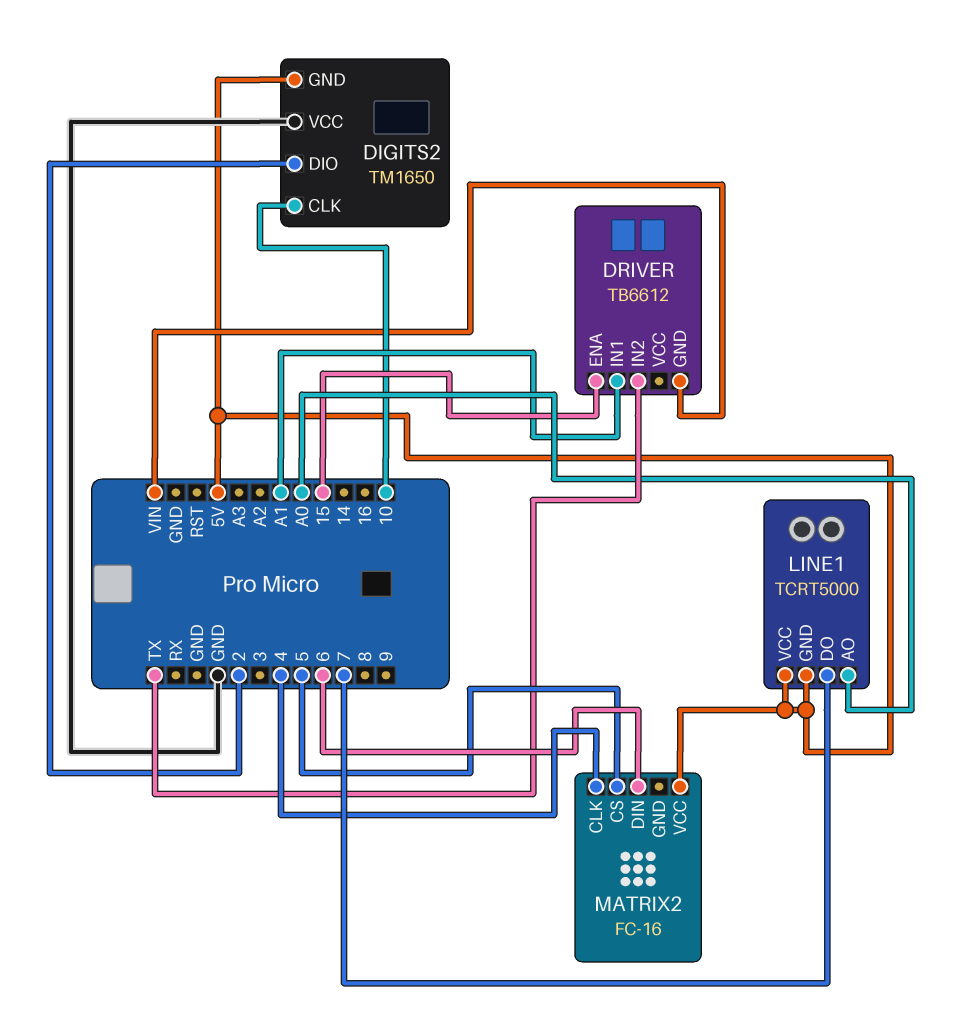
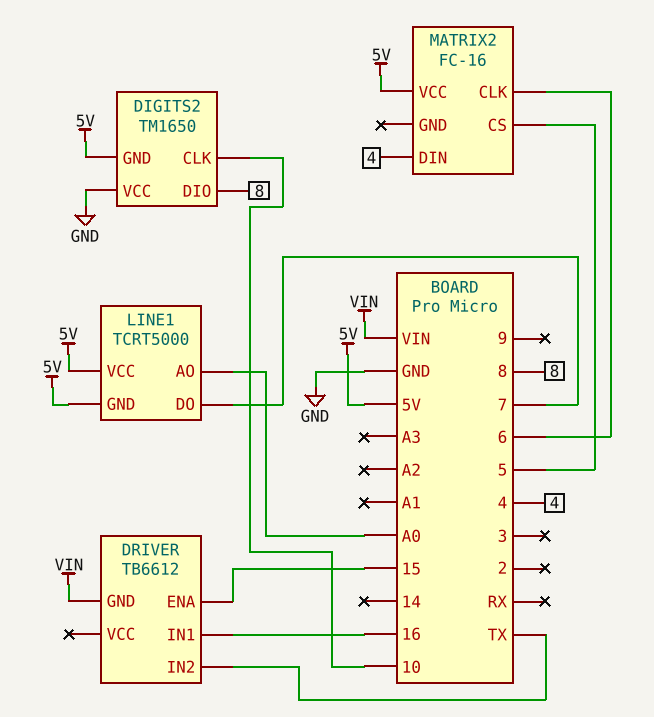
DIGITS2 pin DIO: 2 -> 8
DRIVER pin IN1: A1 -> 16
MATRIX2 pin CLK: 4 -> 6
MATRIX2 pin DIN: 6 -> 4

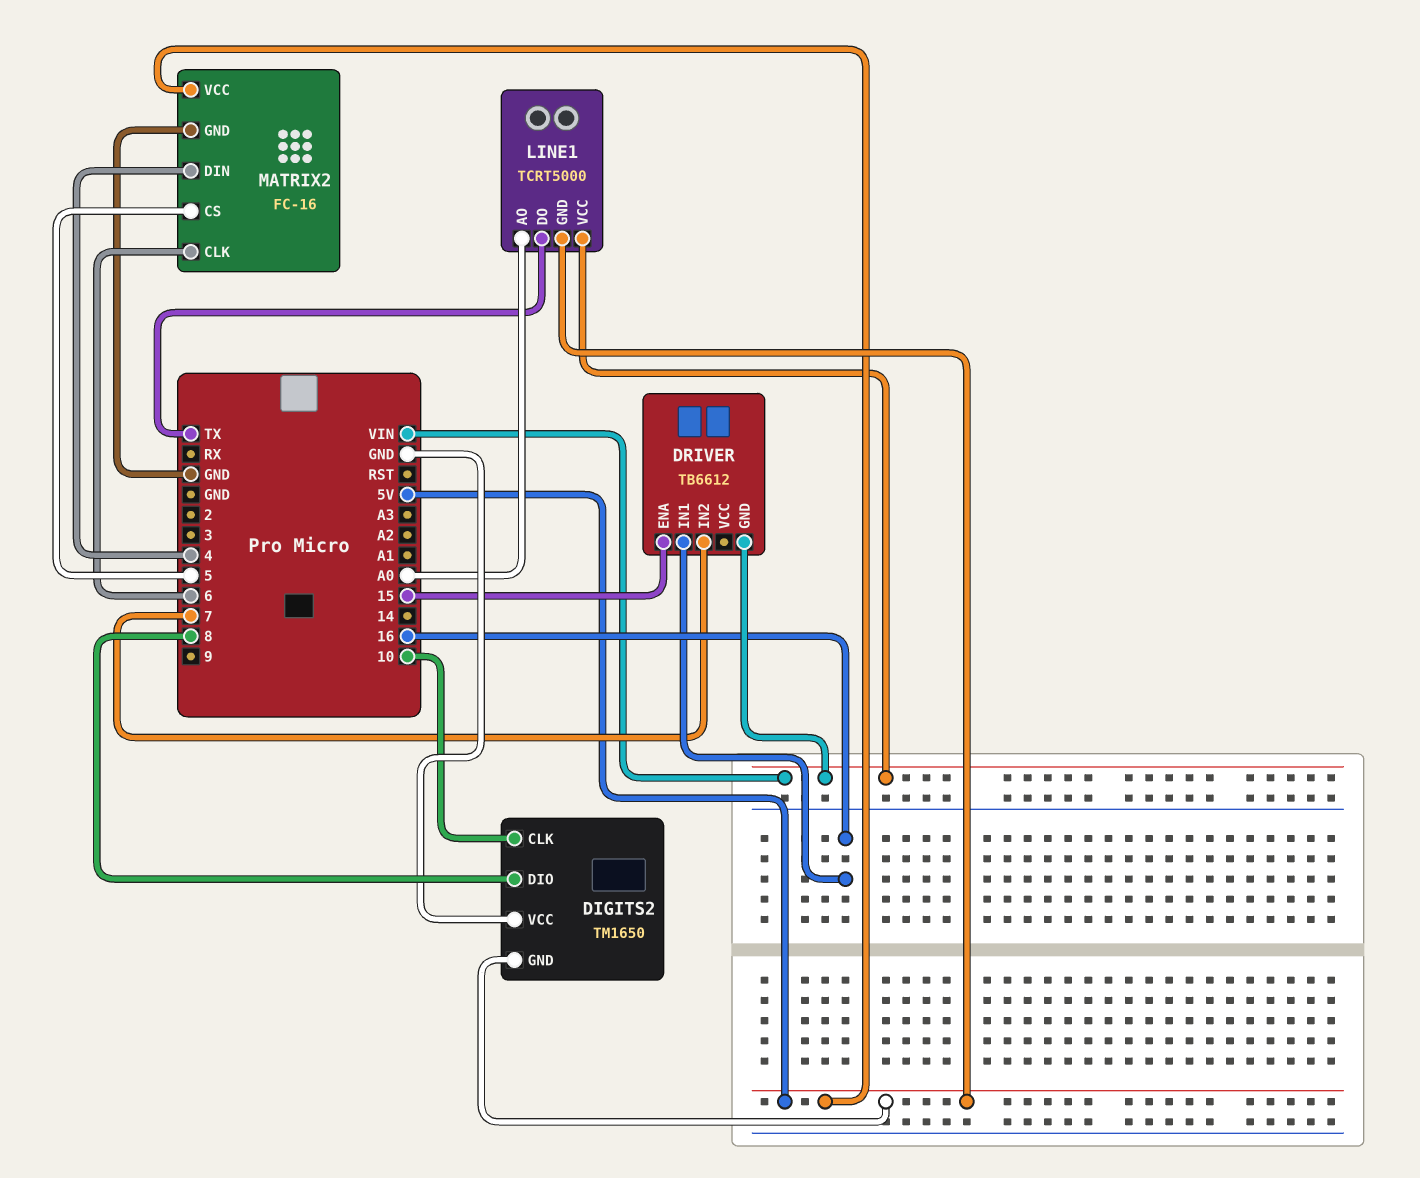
DRIVER pin IN2: TX -> 7
LINE1 pin DO: 7 -> TX
LINE1 pin VCC: 5V -> VIN
MATRIX2 pin GND: none -> GND

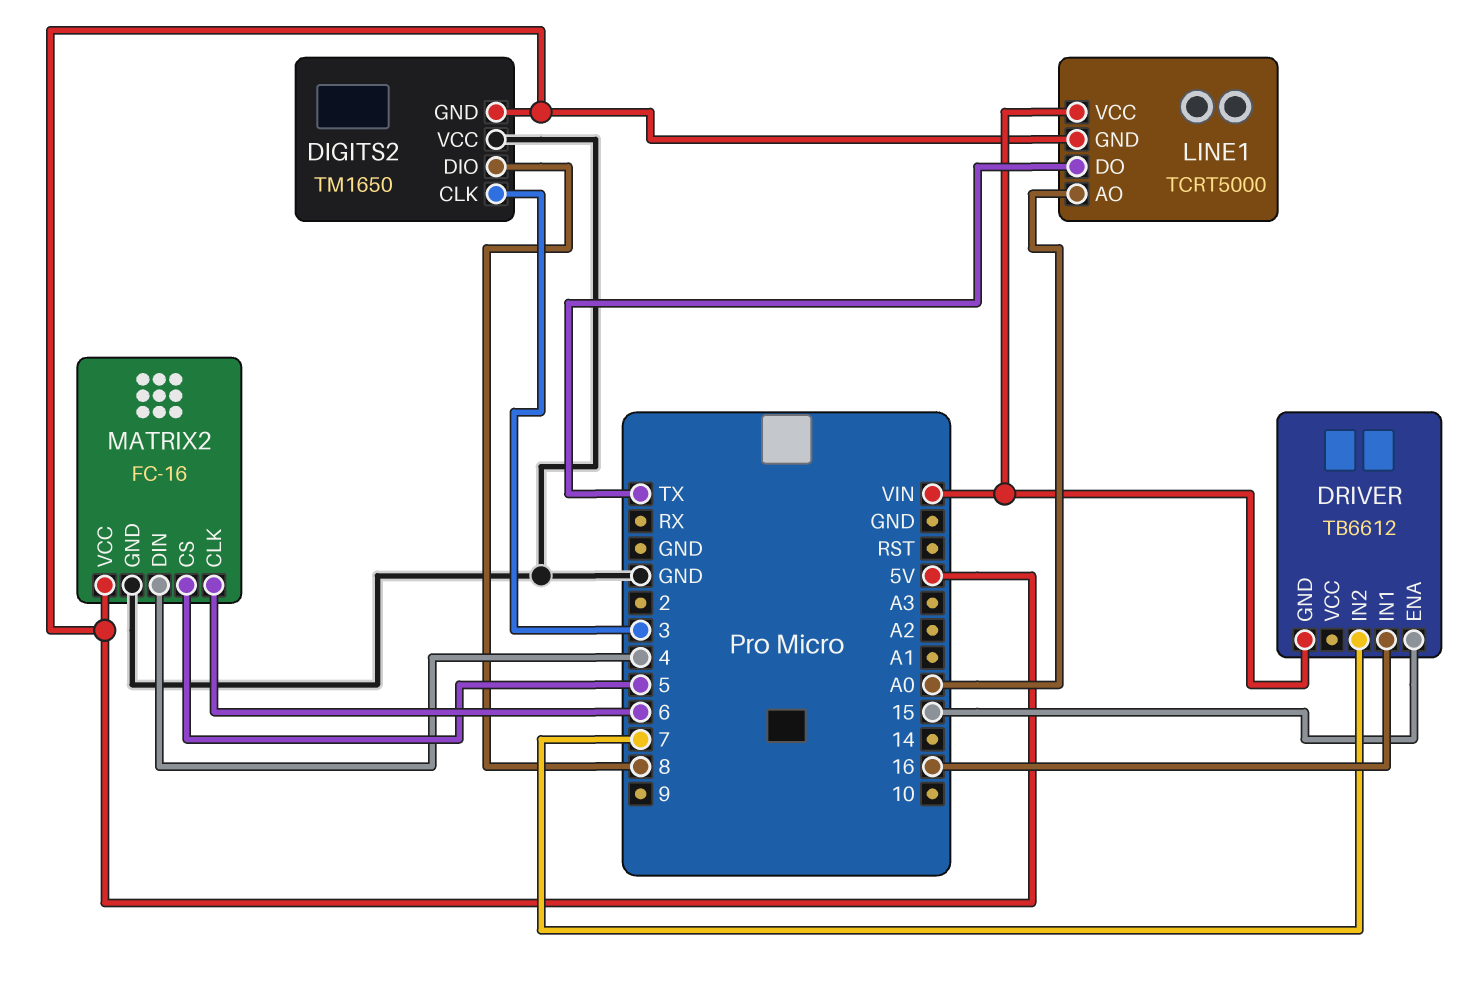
DIGITS2 pin CLK: 10 -> 3

